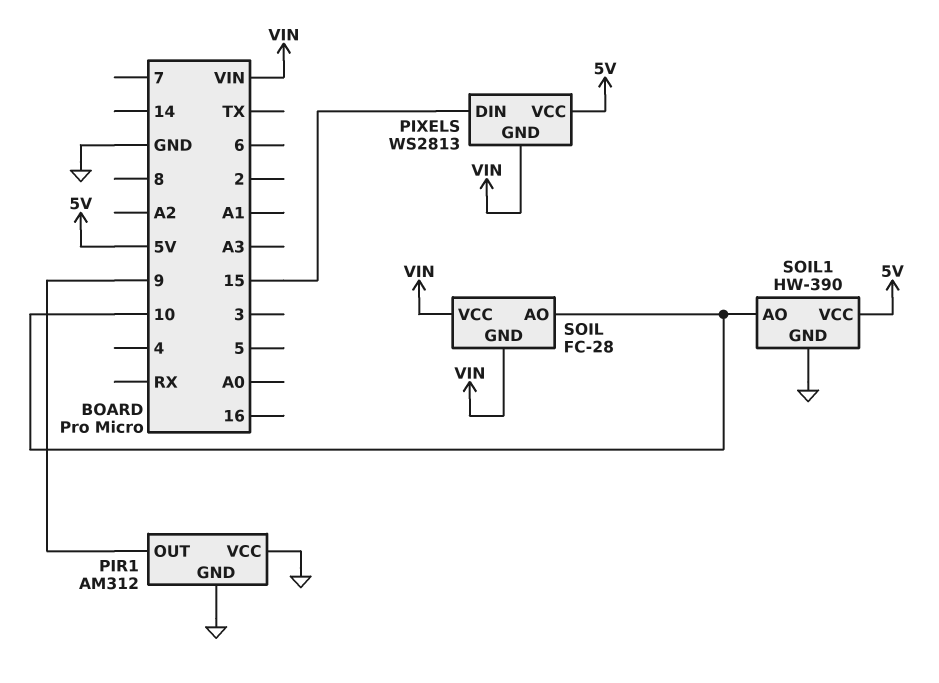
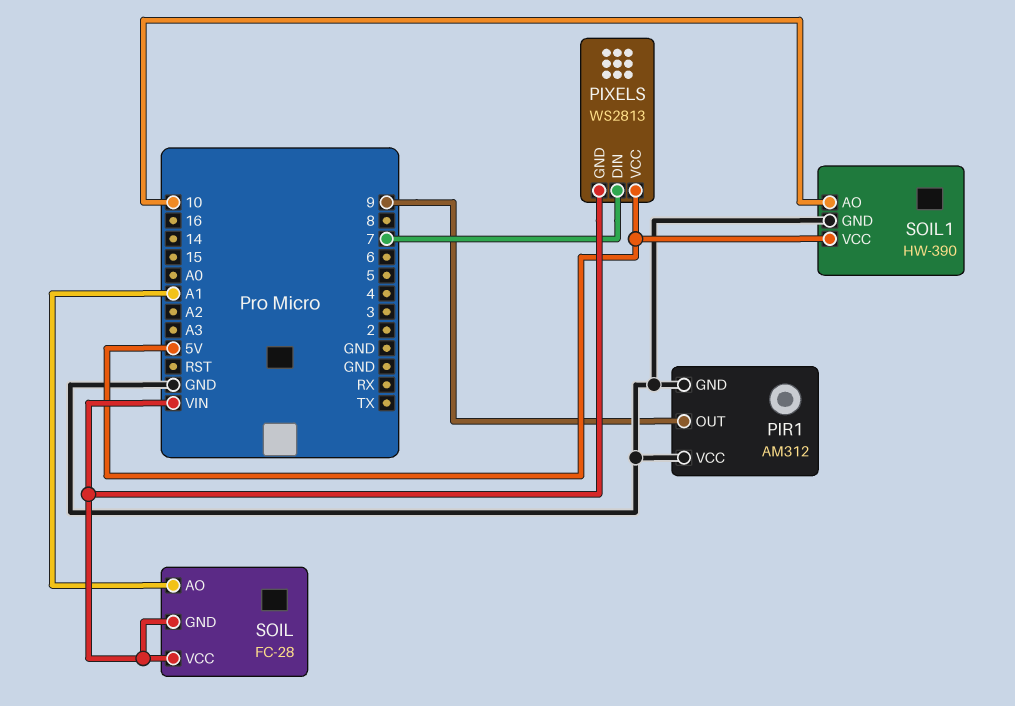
PIXELS pin DIN: 15 -> 7
SOIL pin AO: 10 -> A1

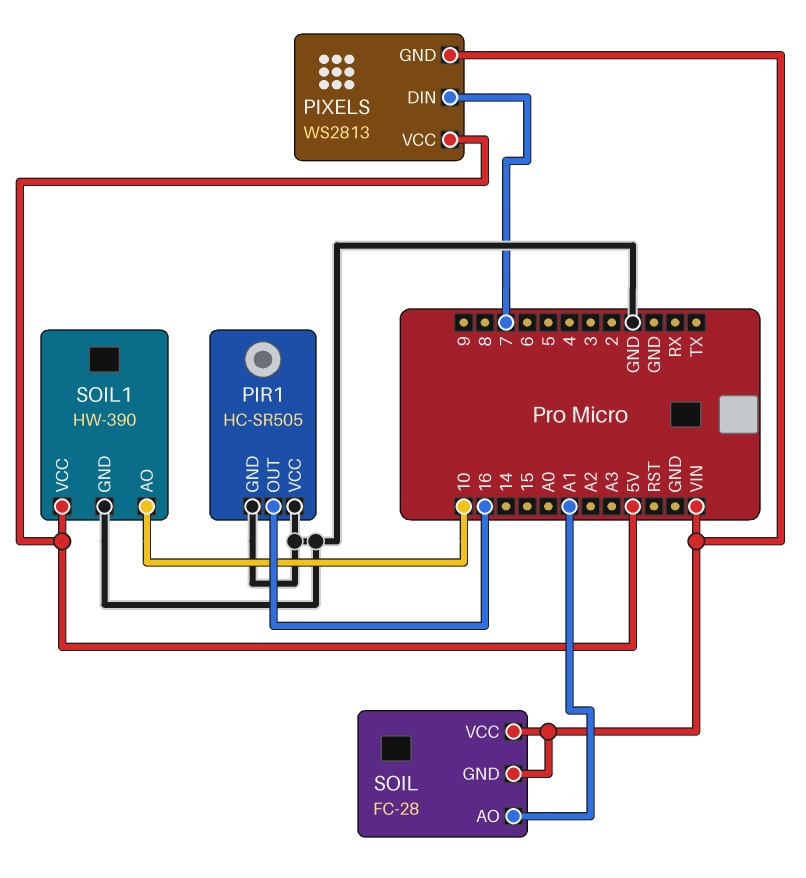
PIR1: AM312 -> HC-SR505
PIR1 pin OUT: 9 -> 16

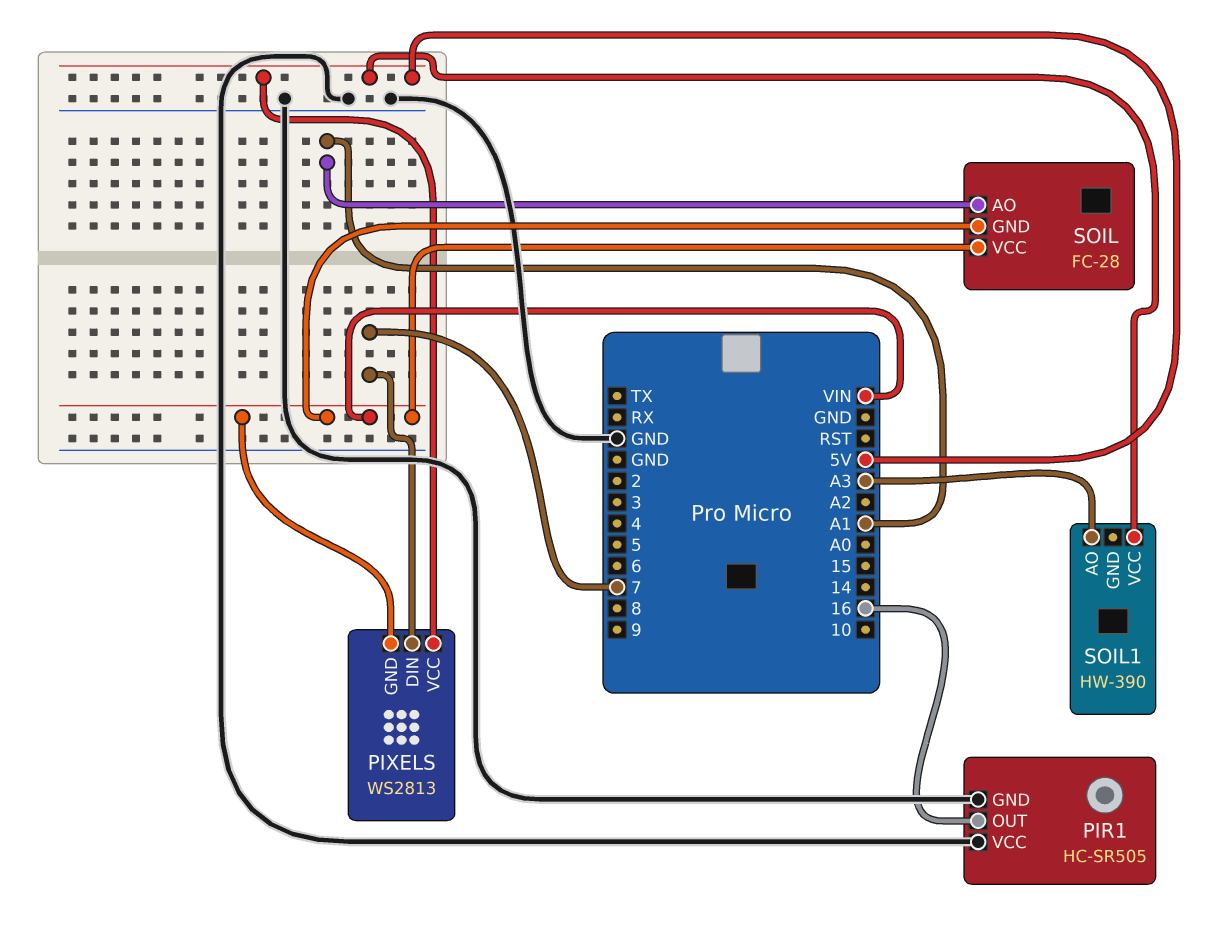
SOIL1 pin AO: 10 -> A3
SOIL1 pin GND: GND -> none

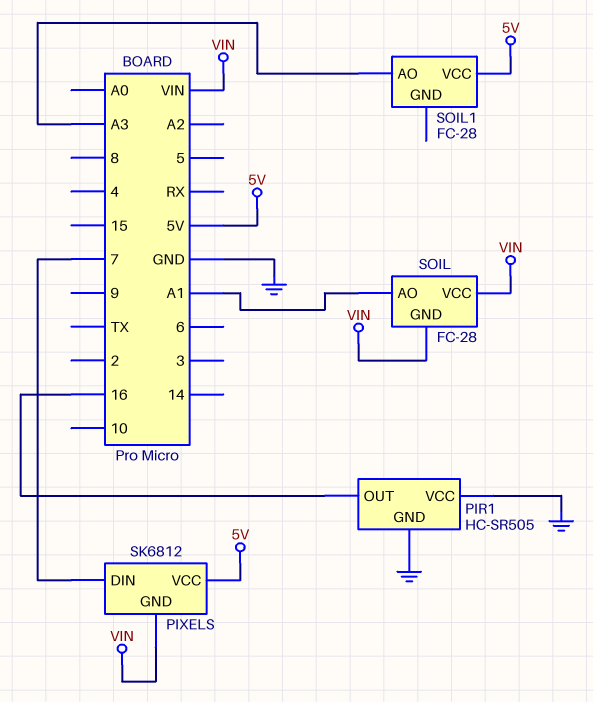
PIXELS: WS2813 -> SK6812
SOIL1: HW-390 -> FC-28

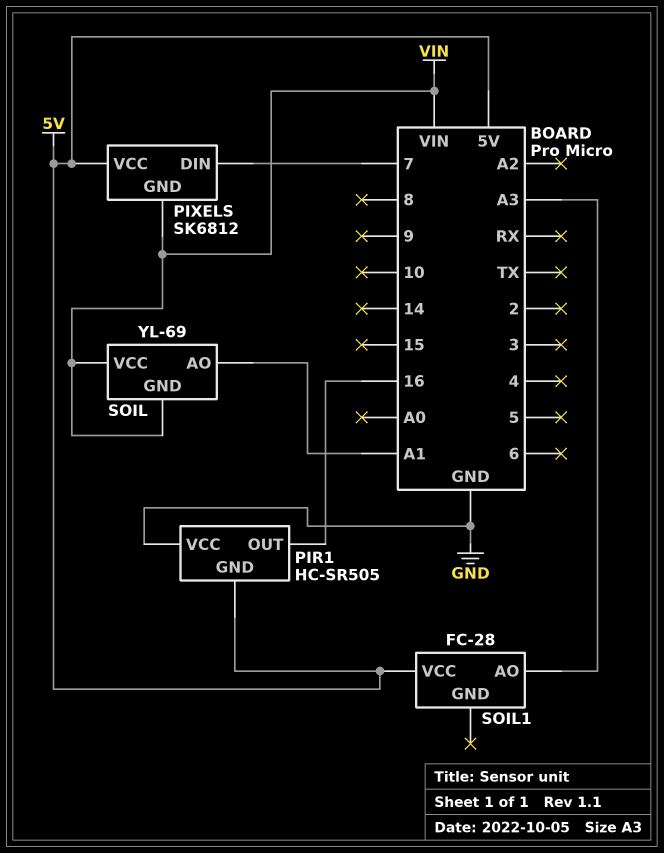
PIR1 pin GND: GND -> 5V
SOIL: FC-28 -> YL-69

